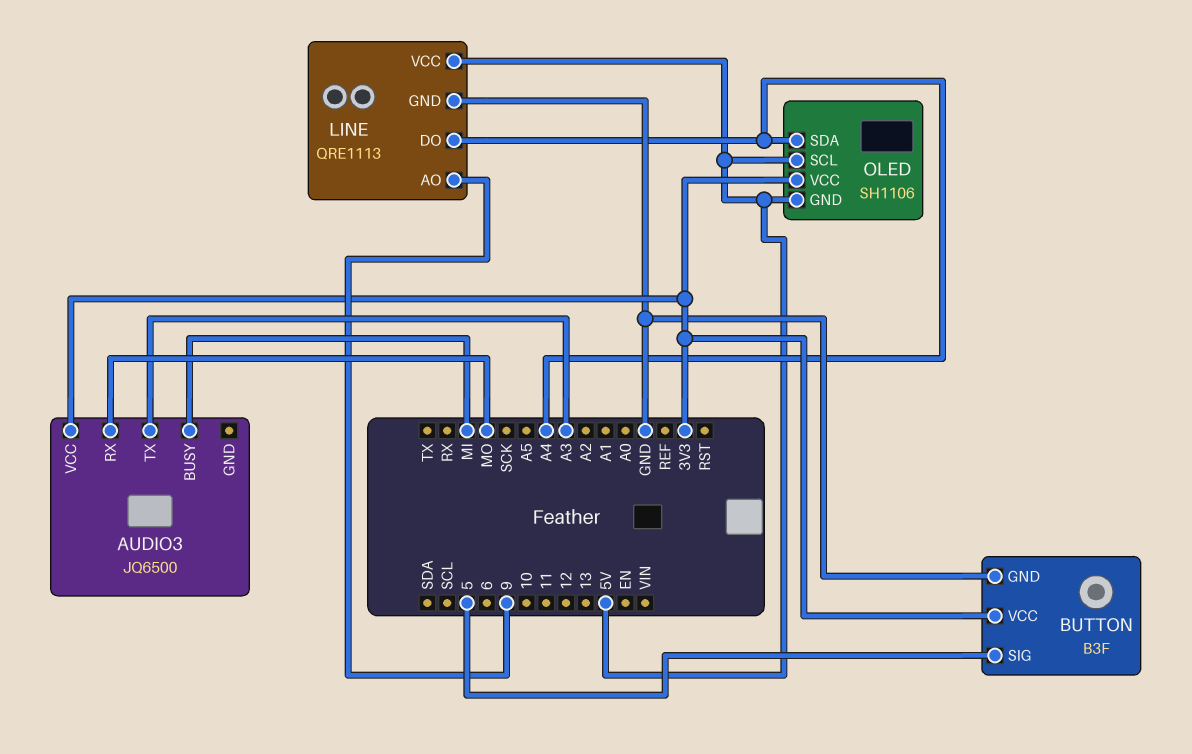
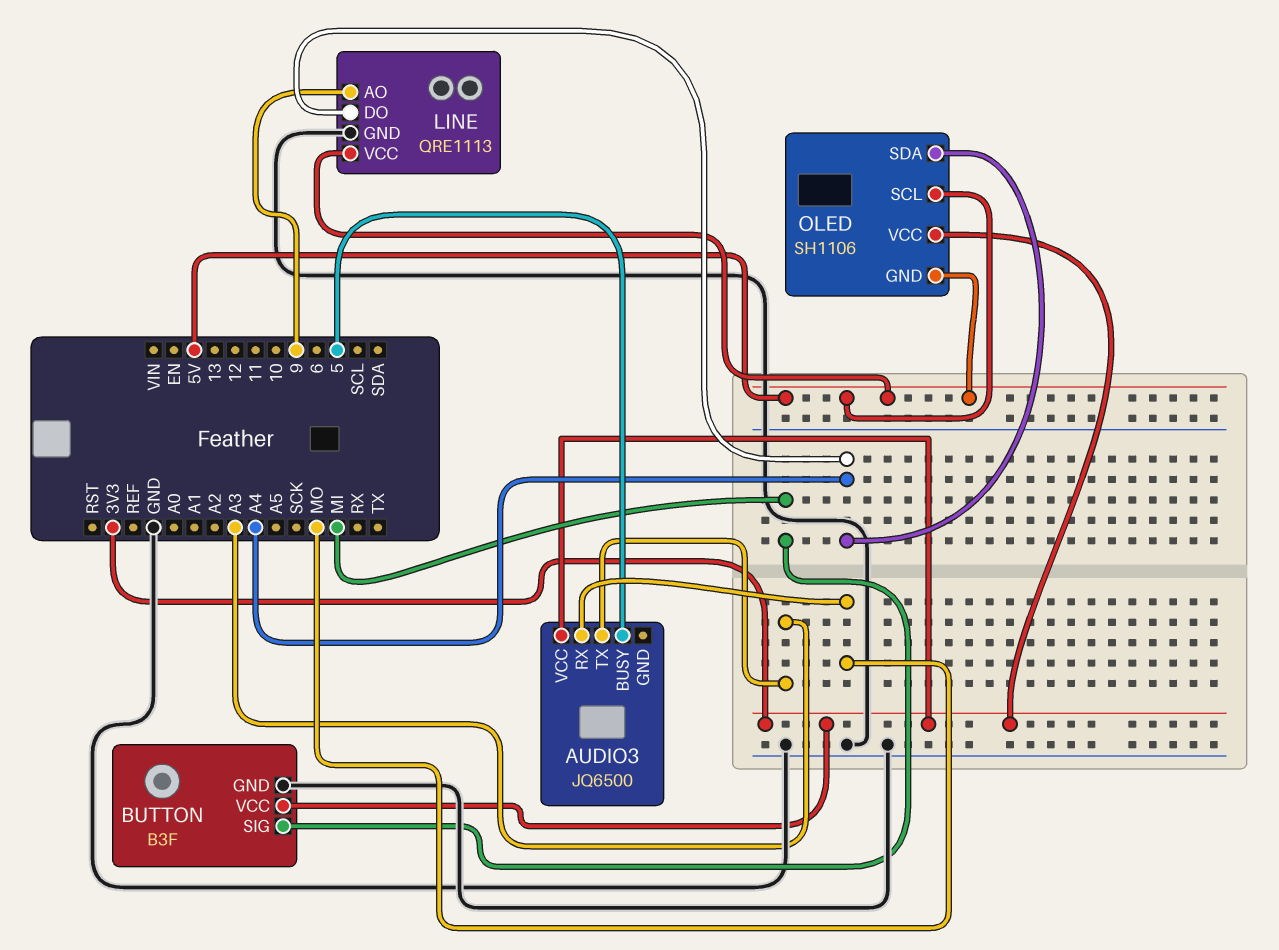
AUDIO3 pin BUSY: MI -> 5
BUTTON pin SIG: 5 -> MI

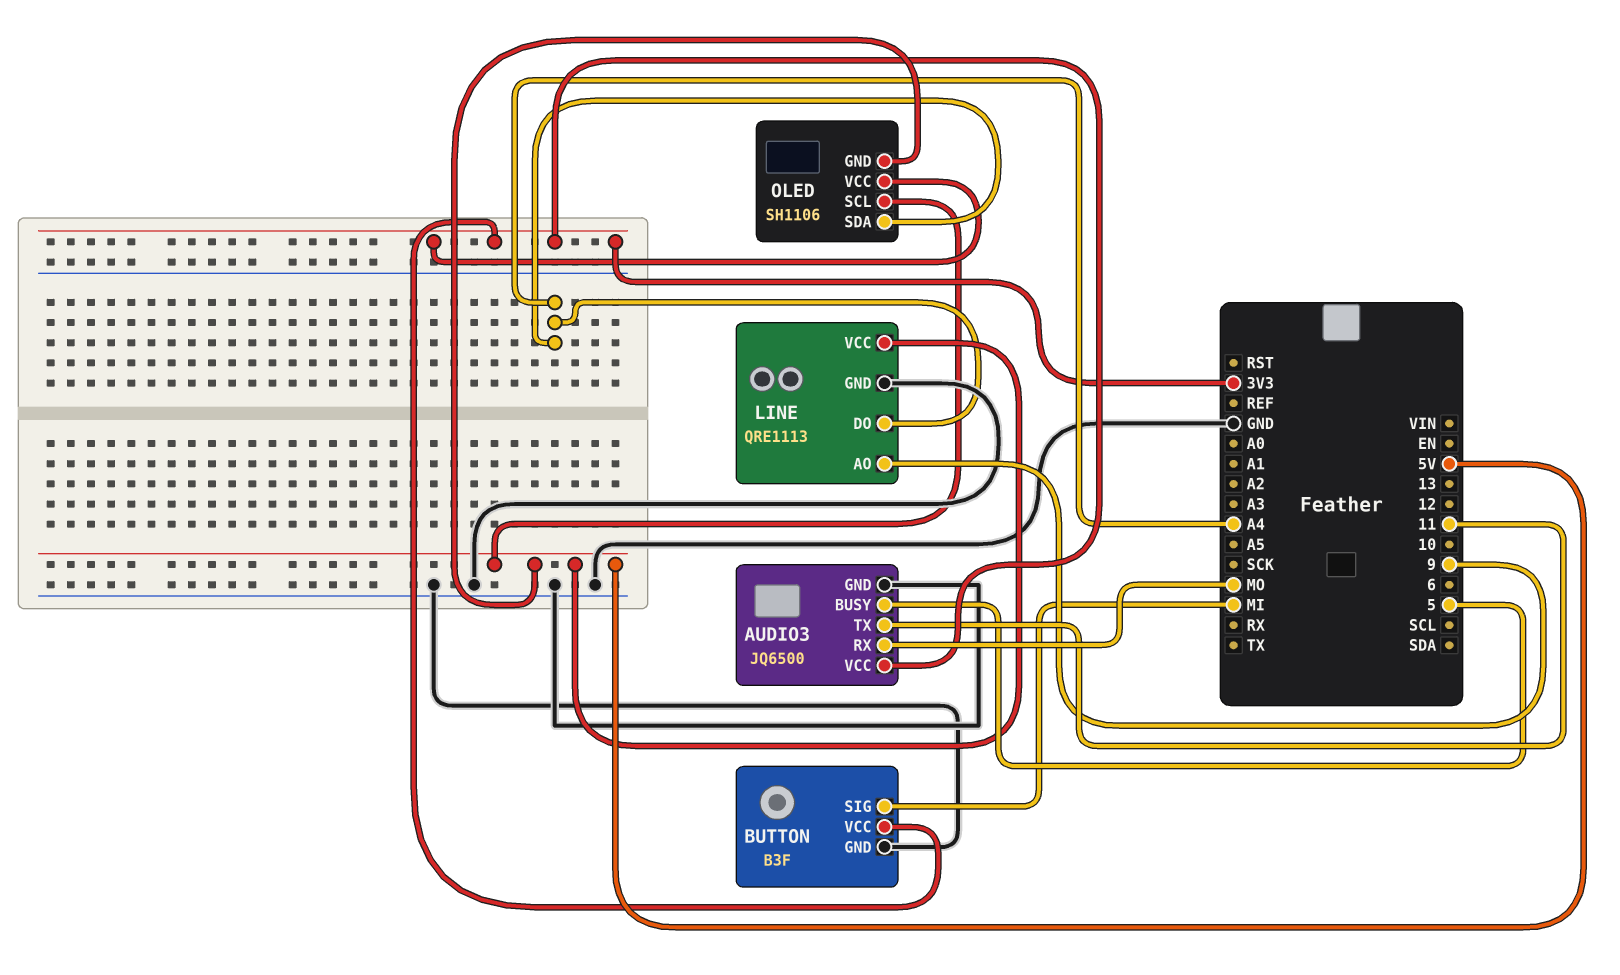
AUDIO3 pin GND: none -> GND
AUDIO3 pin TX: A3 -> 11

